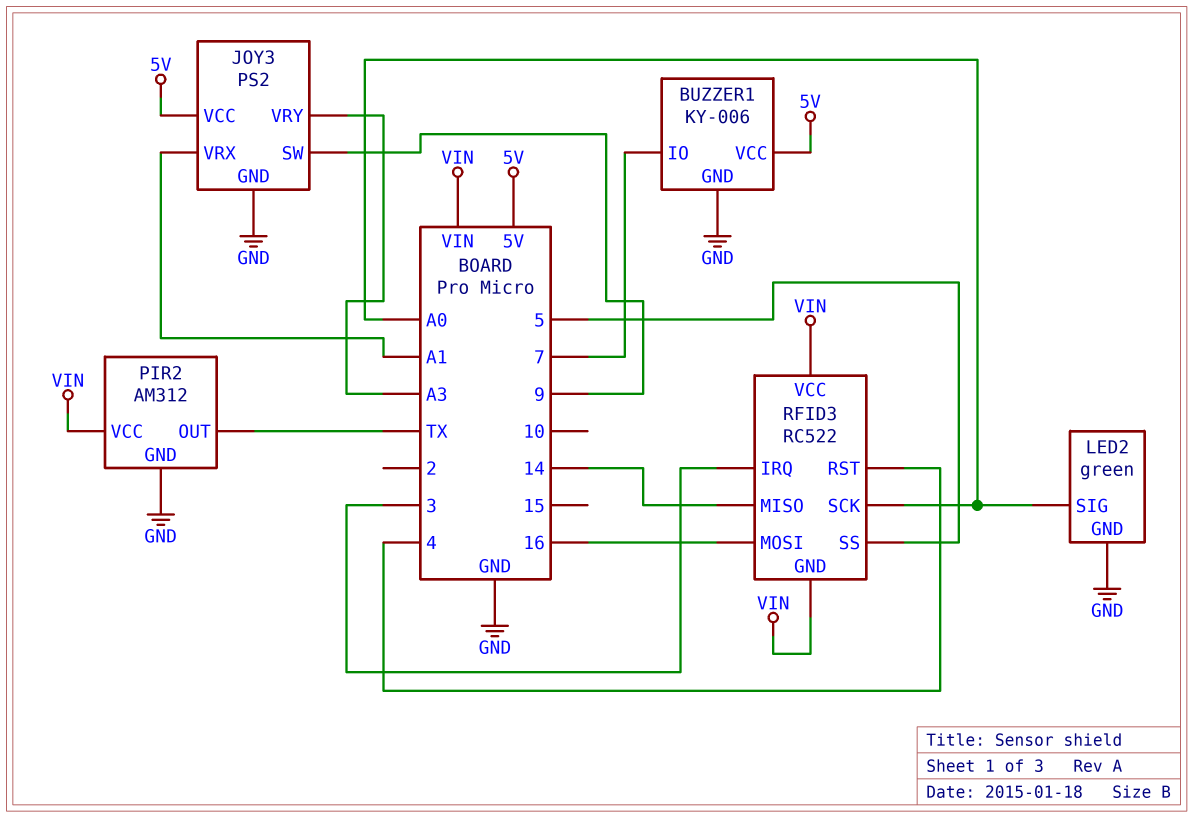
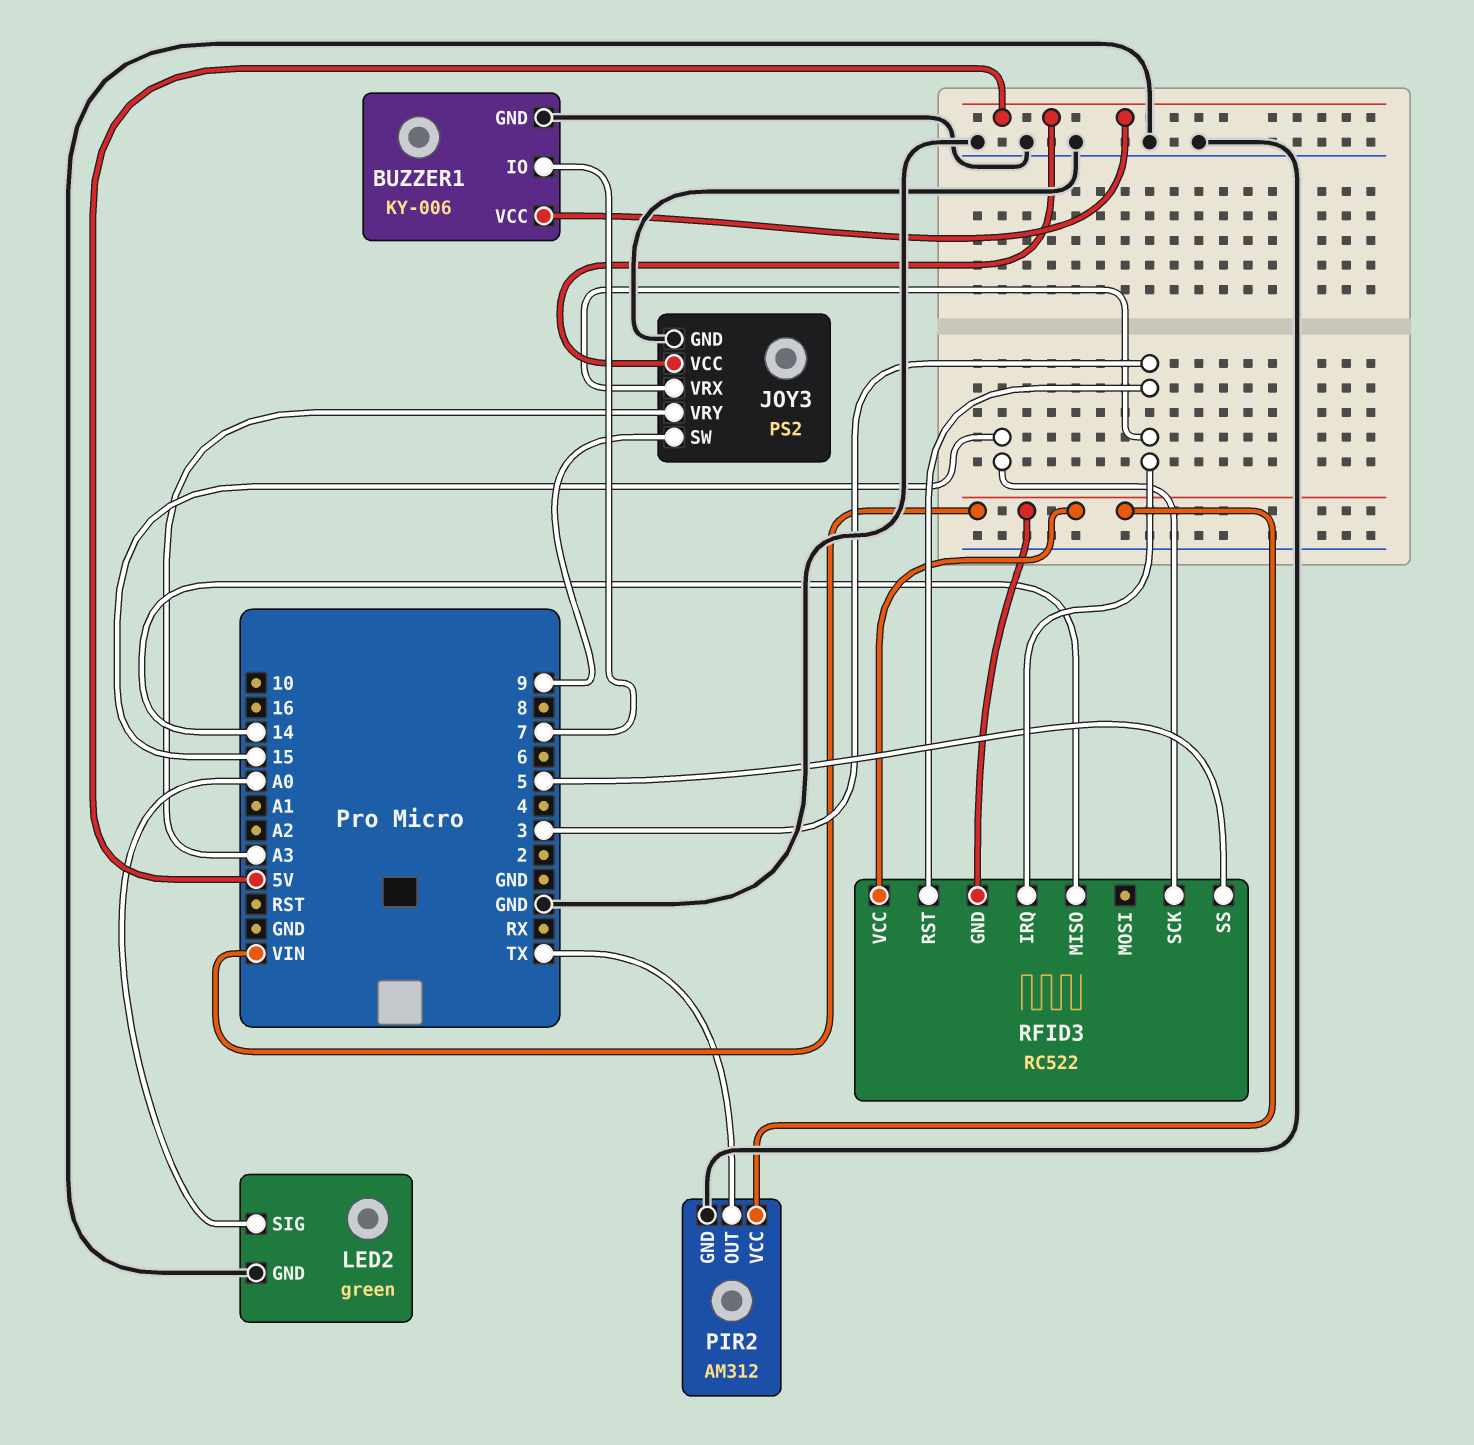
JOY3 pin VRX: A1 -> 3
RFID3 pin MOSI: 16 -> none
RFID3 pin RST: 4 -> 3
RFID3 pin SCK: A0 -> 15

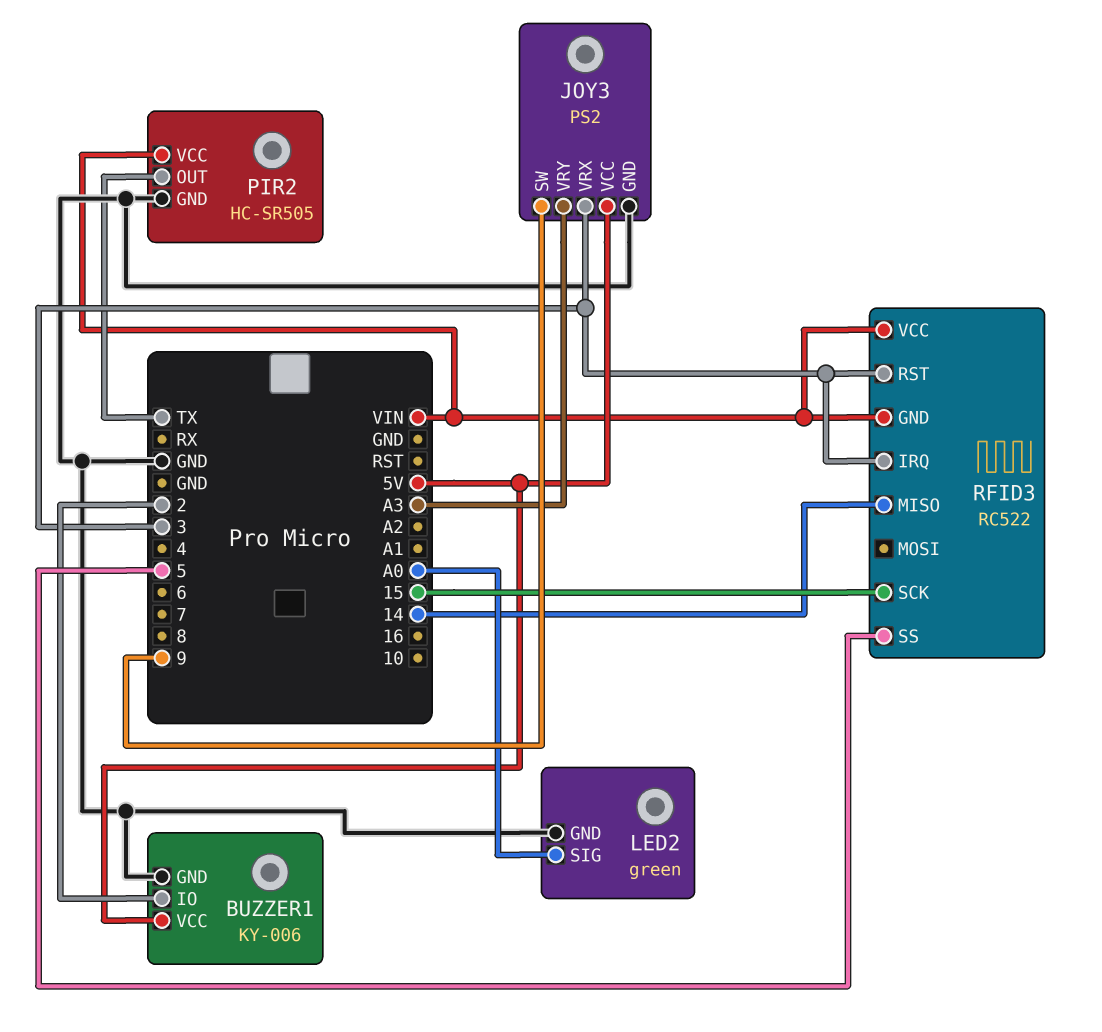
BUZZER1 pin IO: 7 -> 2
PIR2: AM312 -> HC-SR505

